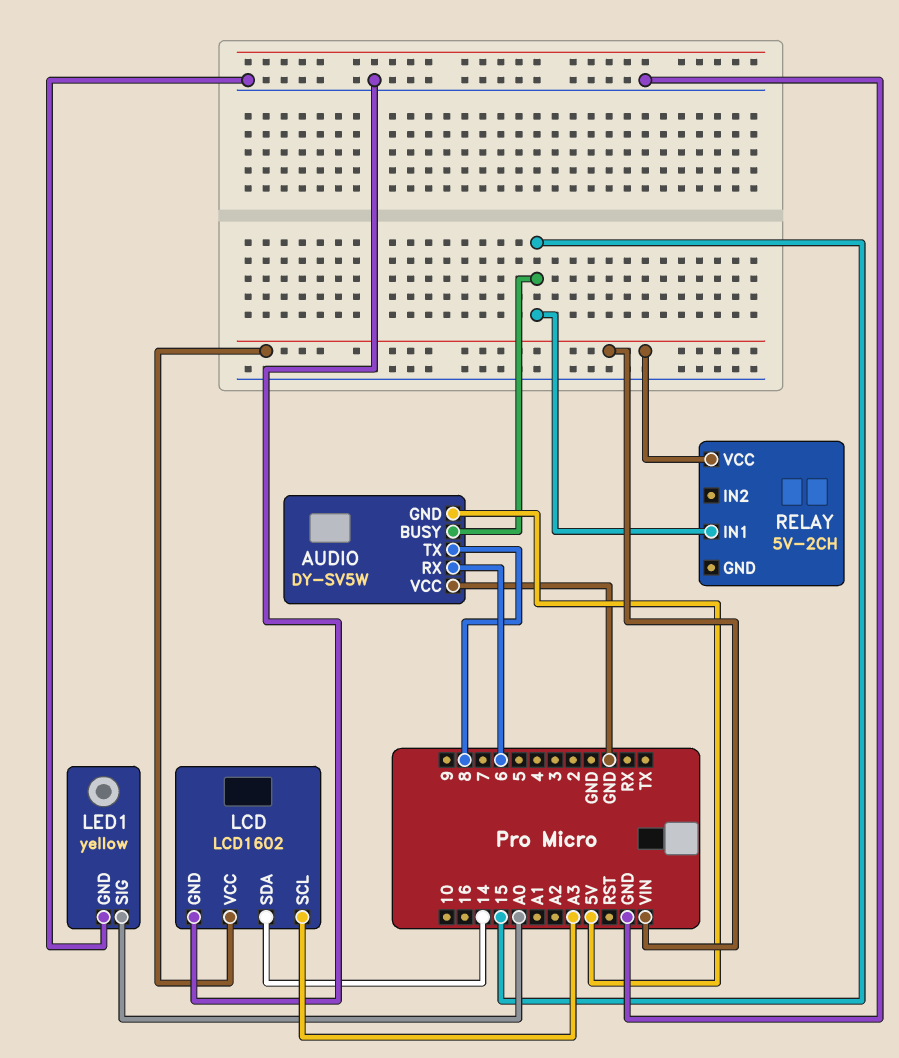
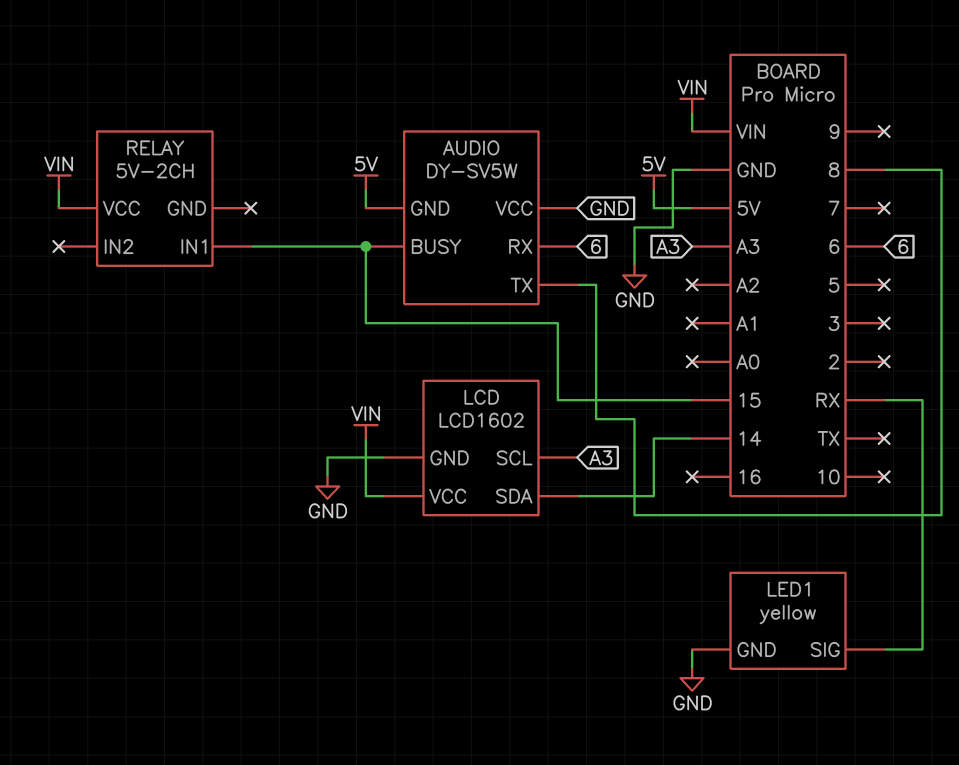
LED1 pin SIG: A0 -> RX

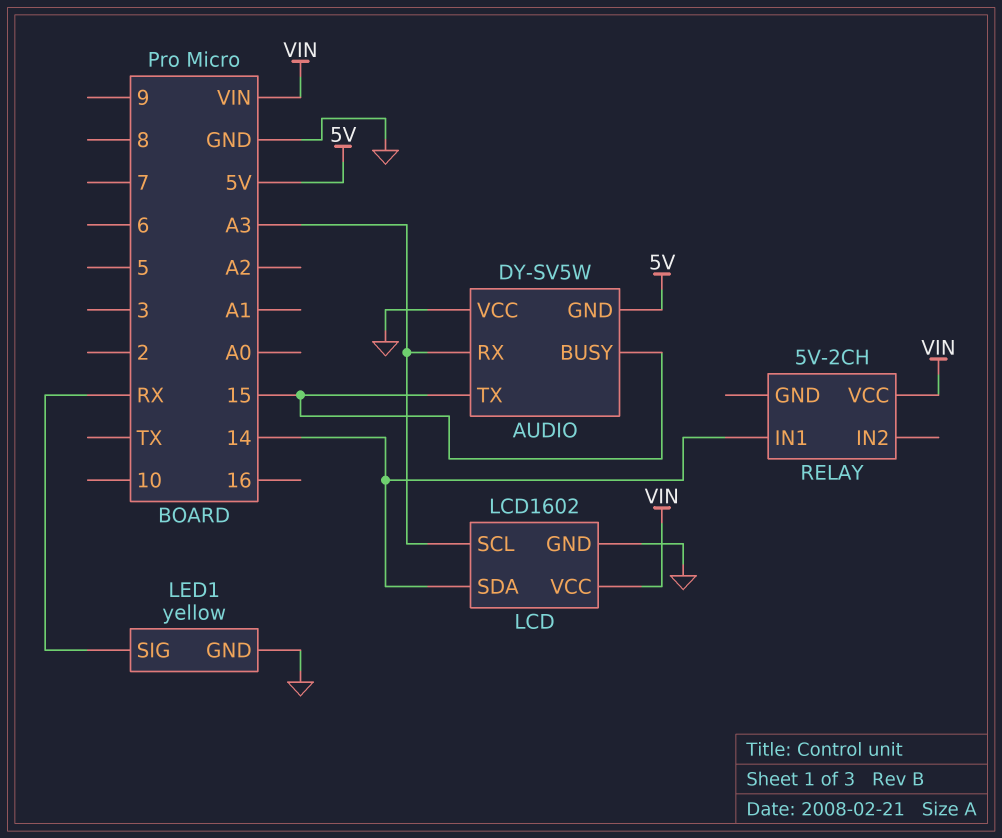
AUDIO pin RX: 6 -> A3
AUDIO pin TX: 8 -> 15
RELAY pin IN1: 15 -> 14

